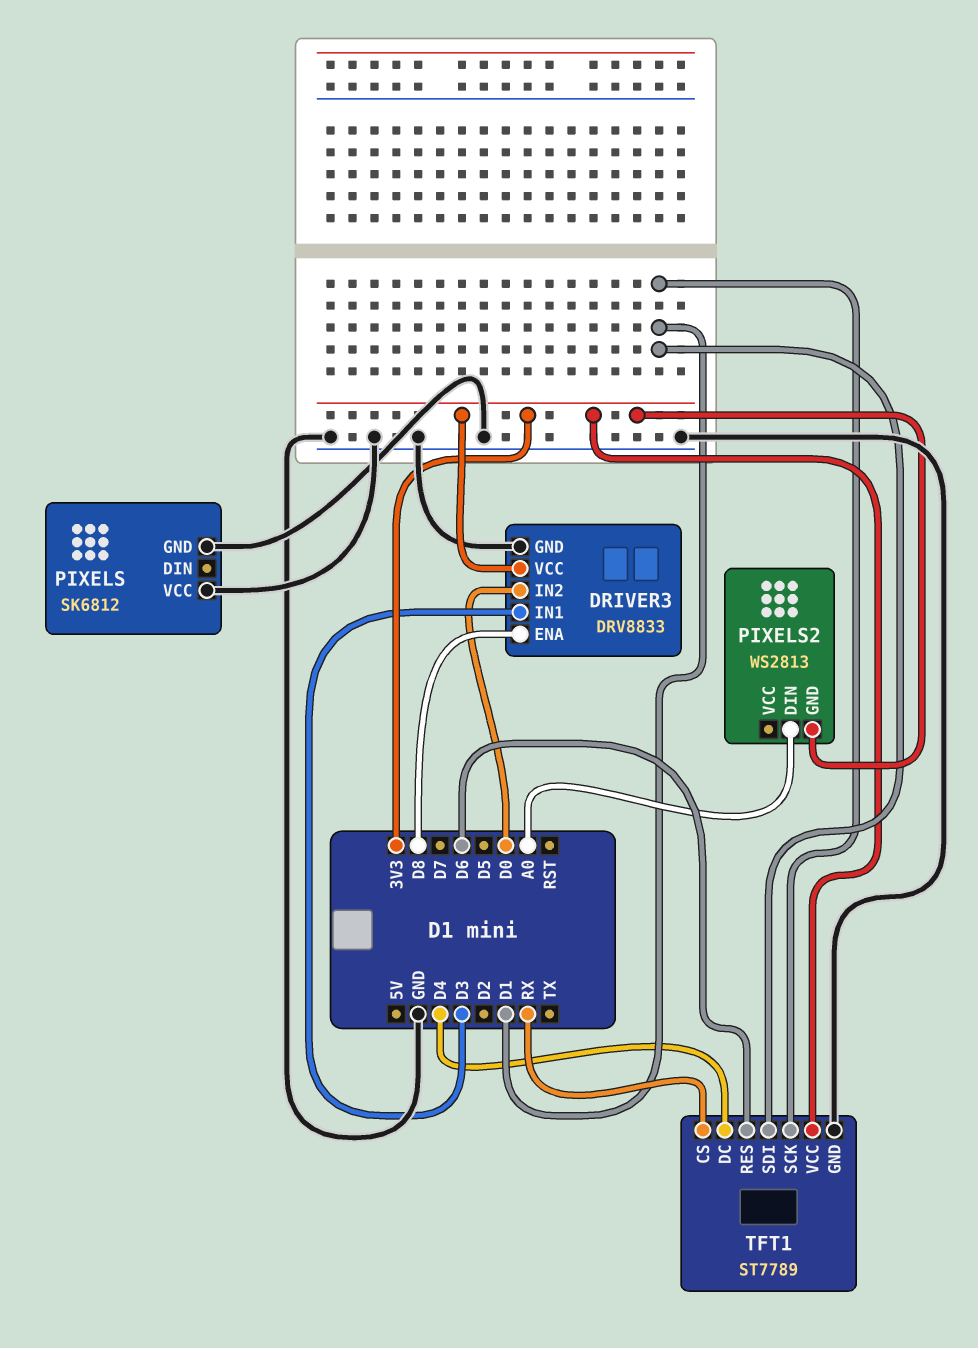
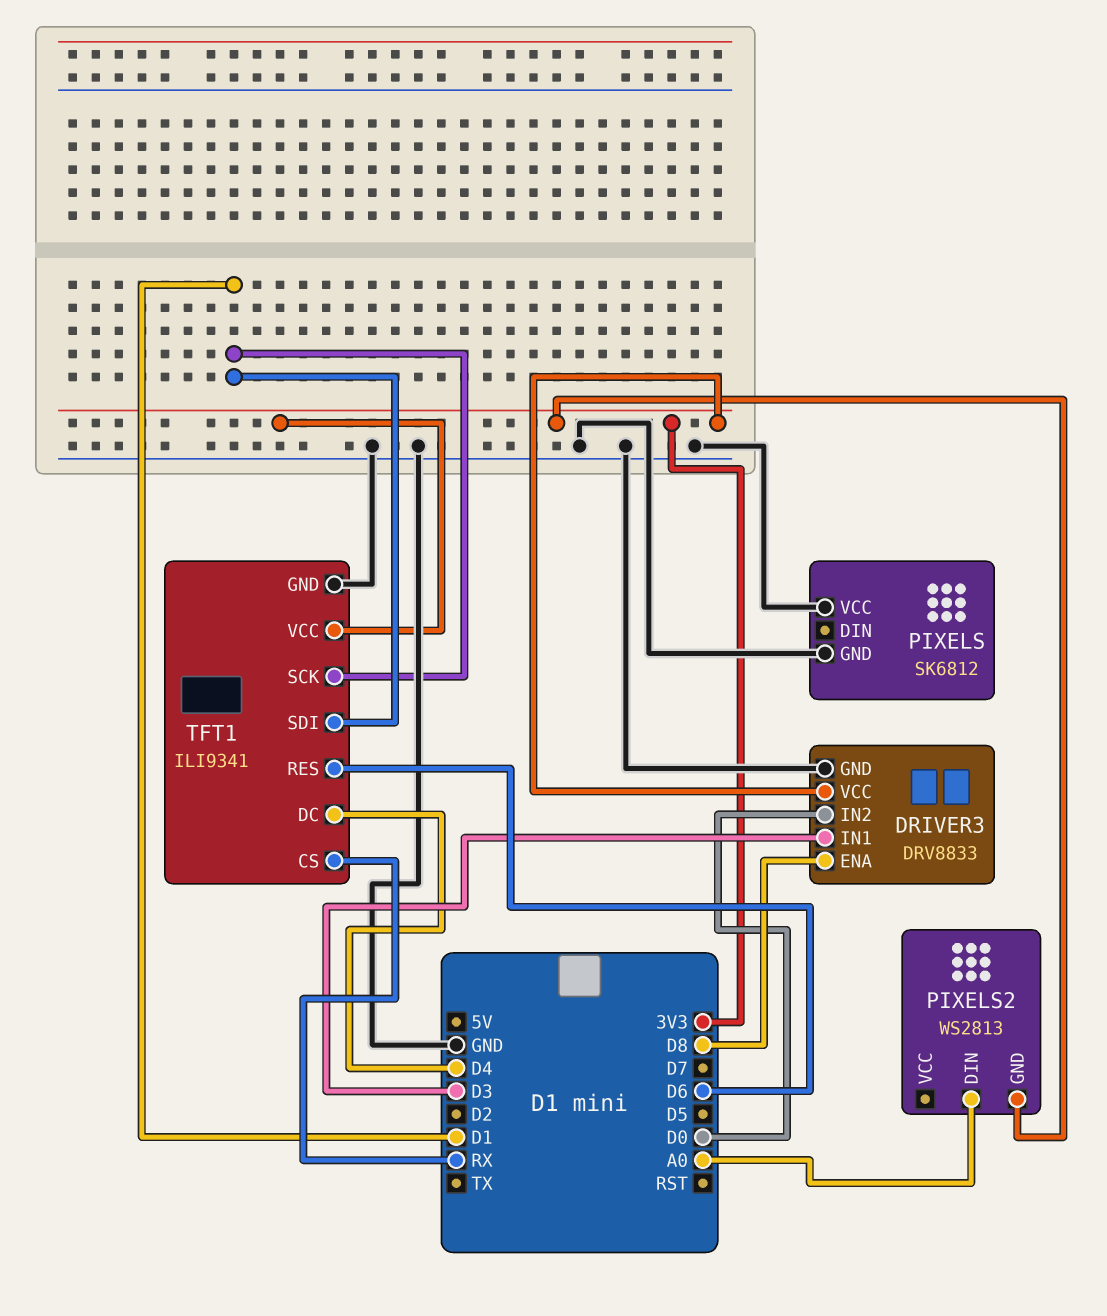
TFT1: ST7789 -> ILI9341

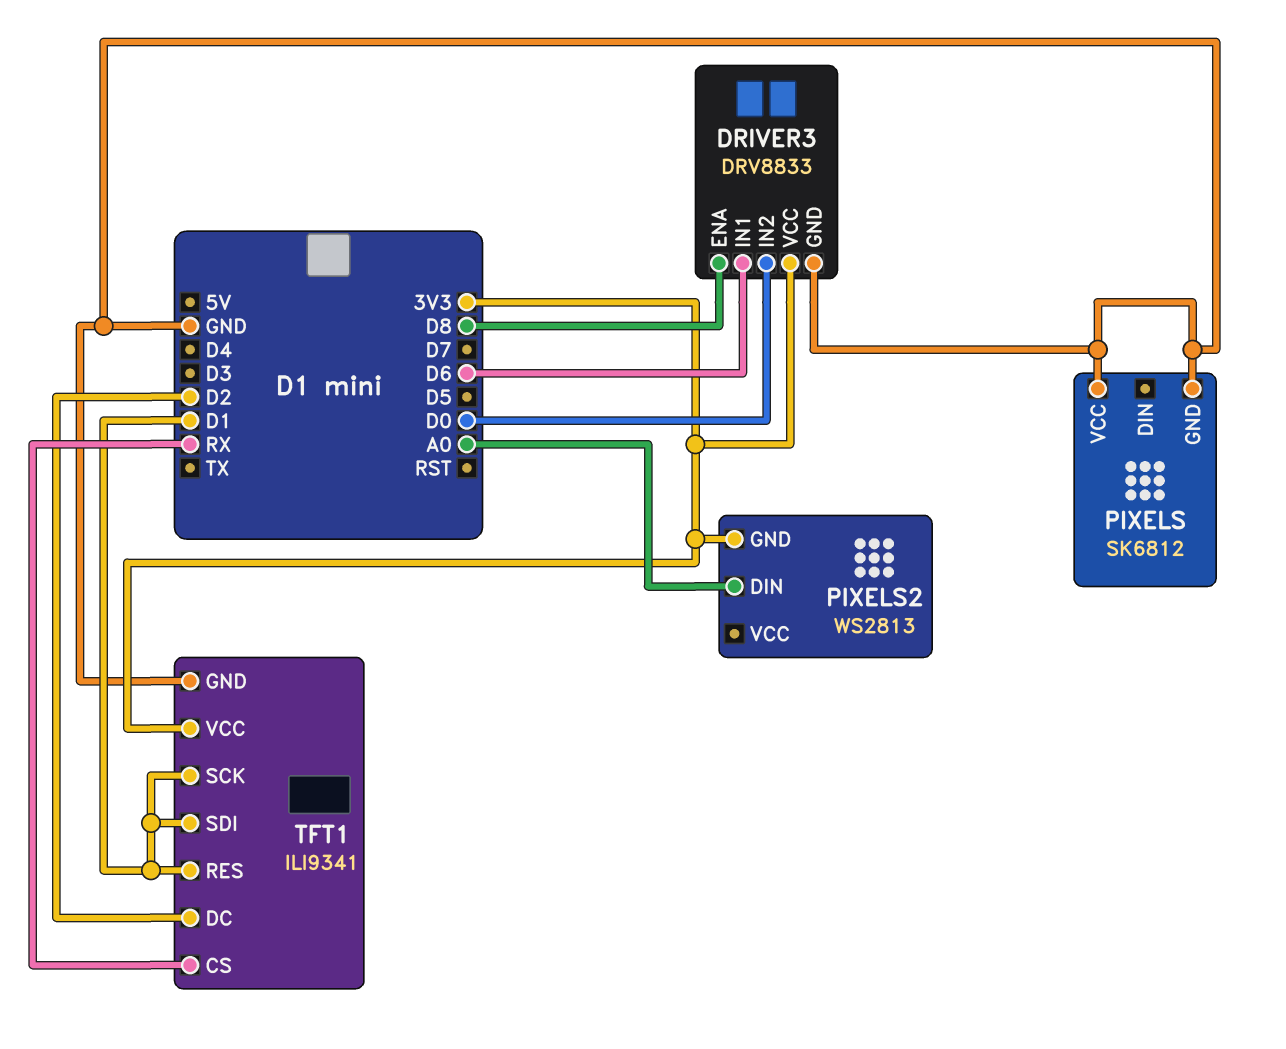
DRIVER3 pin IN1: D3 -> D6
TFT1 pin DC: D4 -> D2
TFT1 pin RES: D6 -> D1

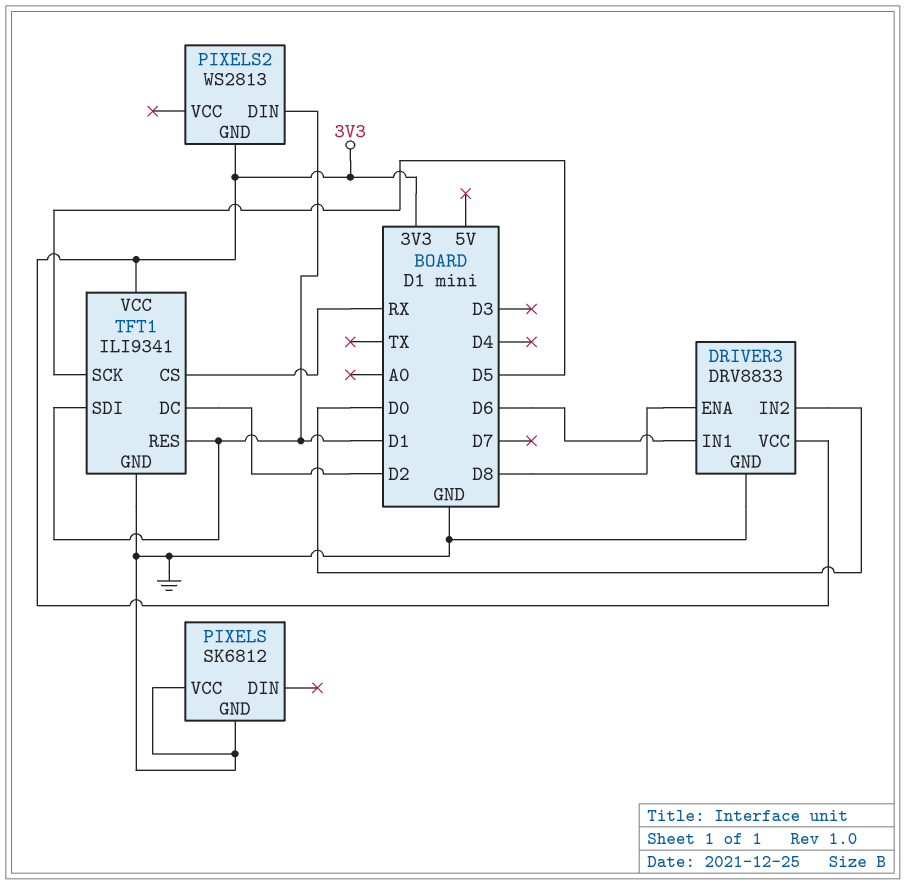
PIXELS2 pin DIN: A0 -> D1
TFT1 pin SCK: D1 -> D5

